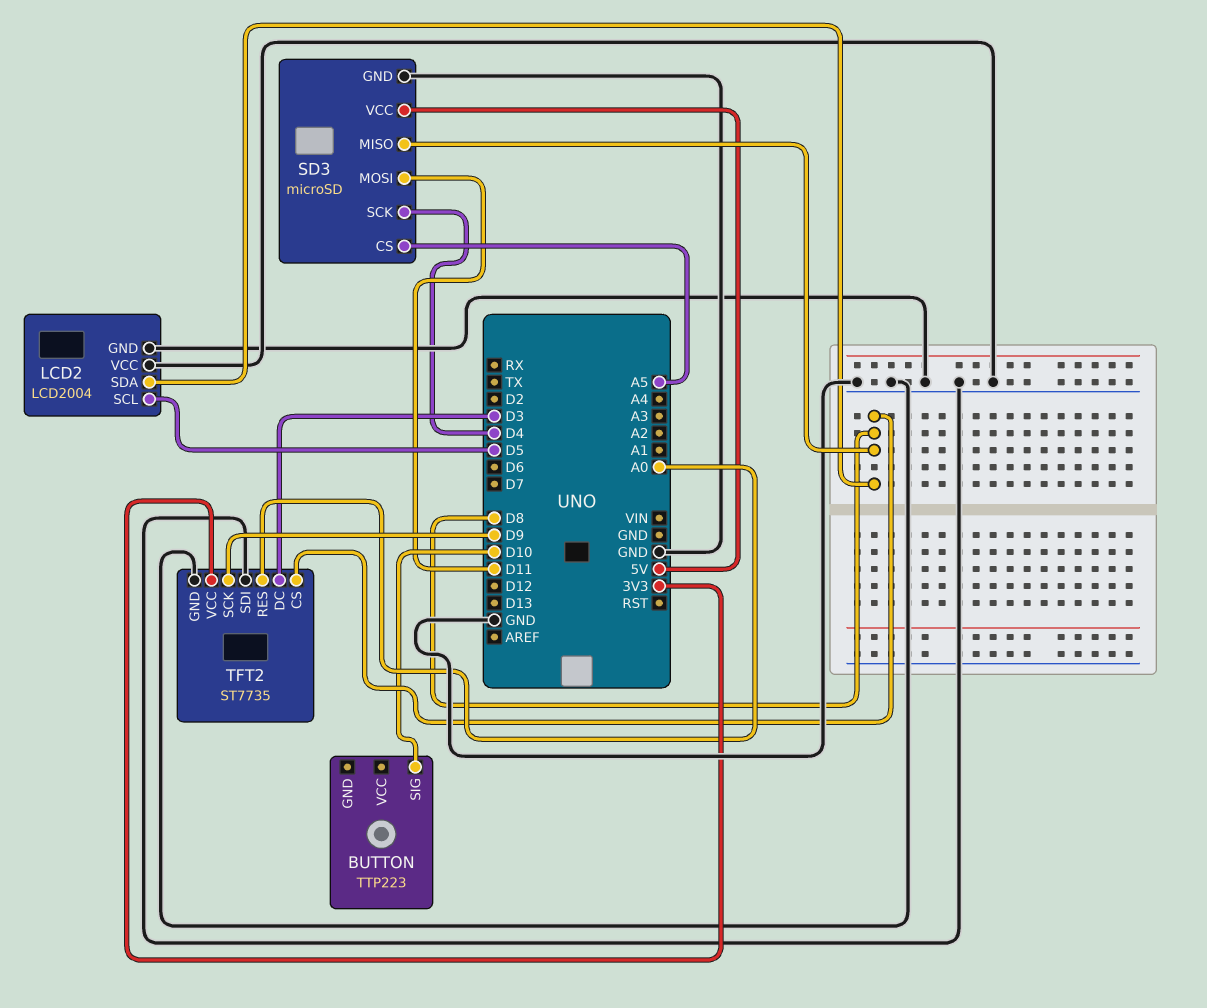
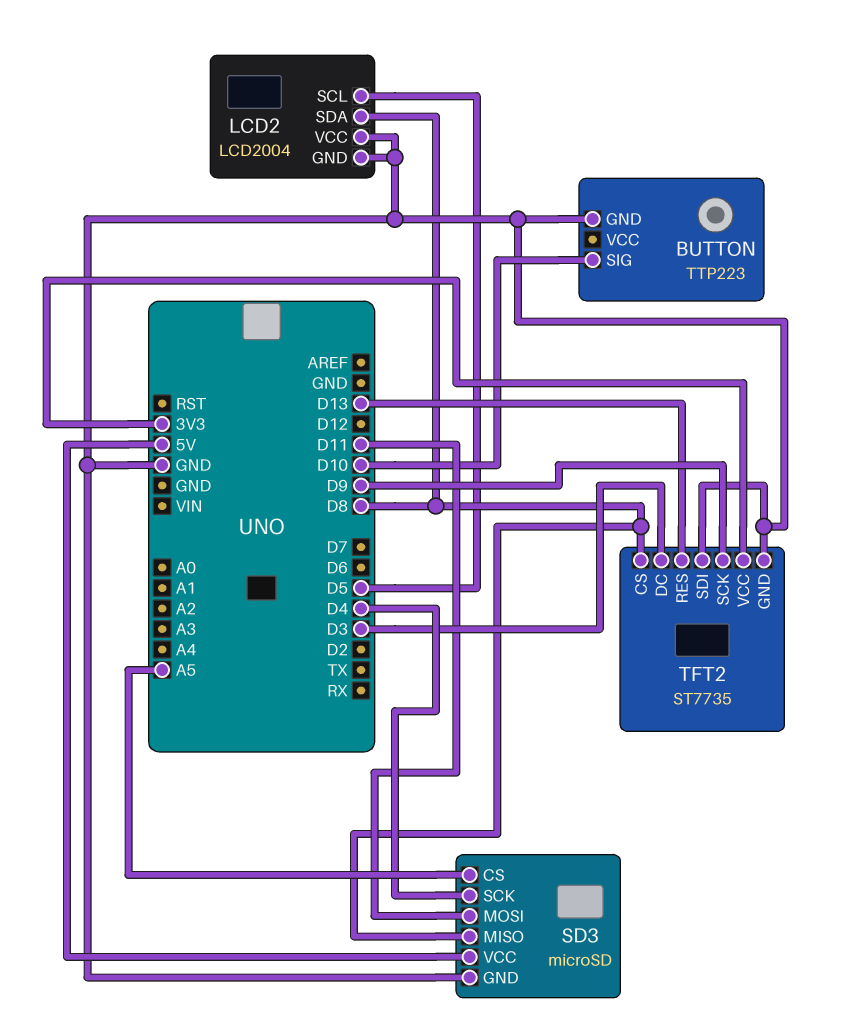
BUTTON pin GND: none -> GND
TFT2 pin RES: A0 -> D13

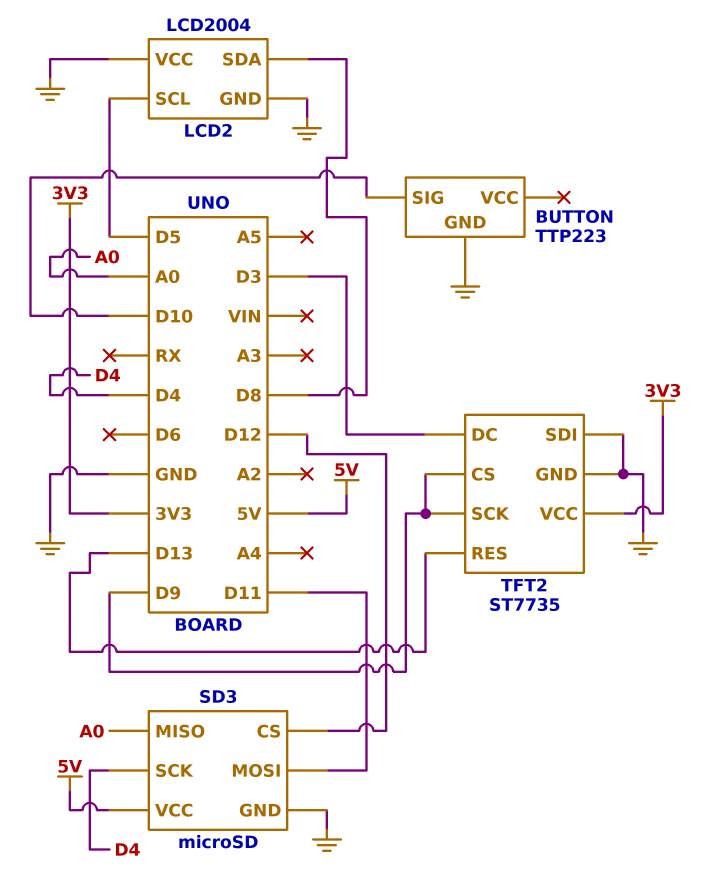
SD3 pin CS: A5 -> D12
SD3 pin MISO: D8 -> A0
TFT2 pin CS: D8 -> D9

